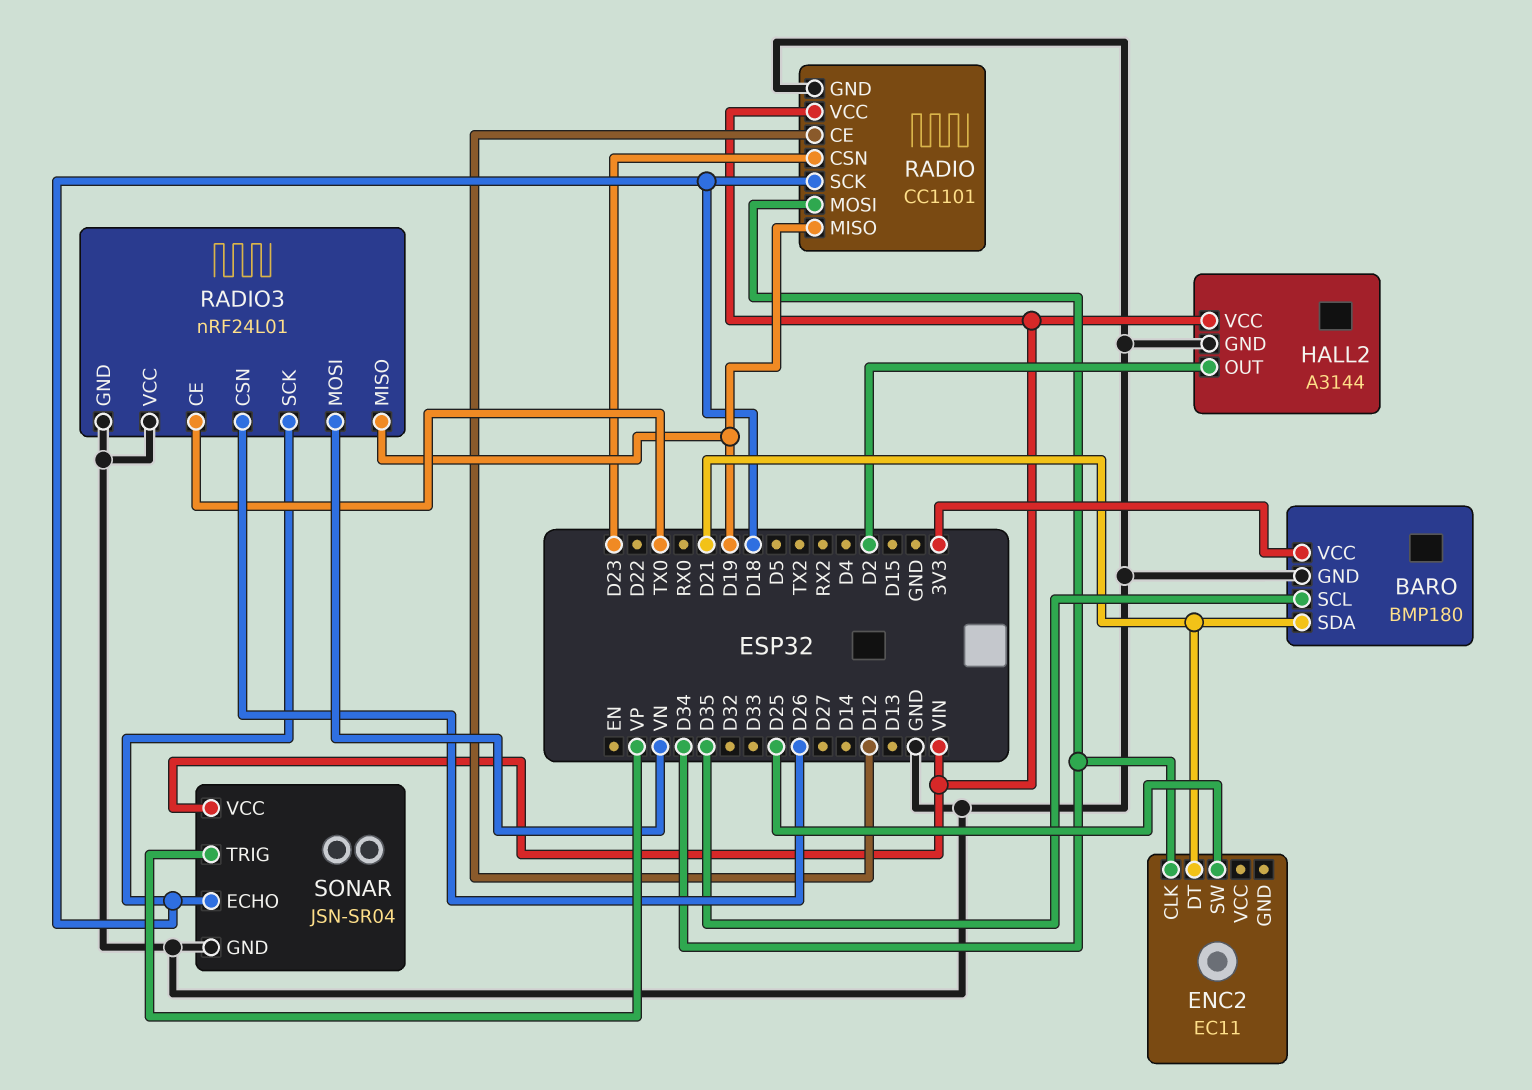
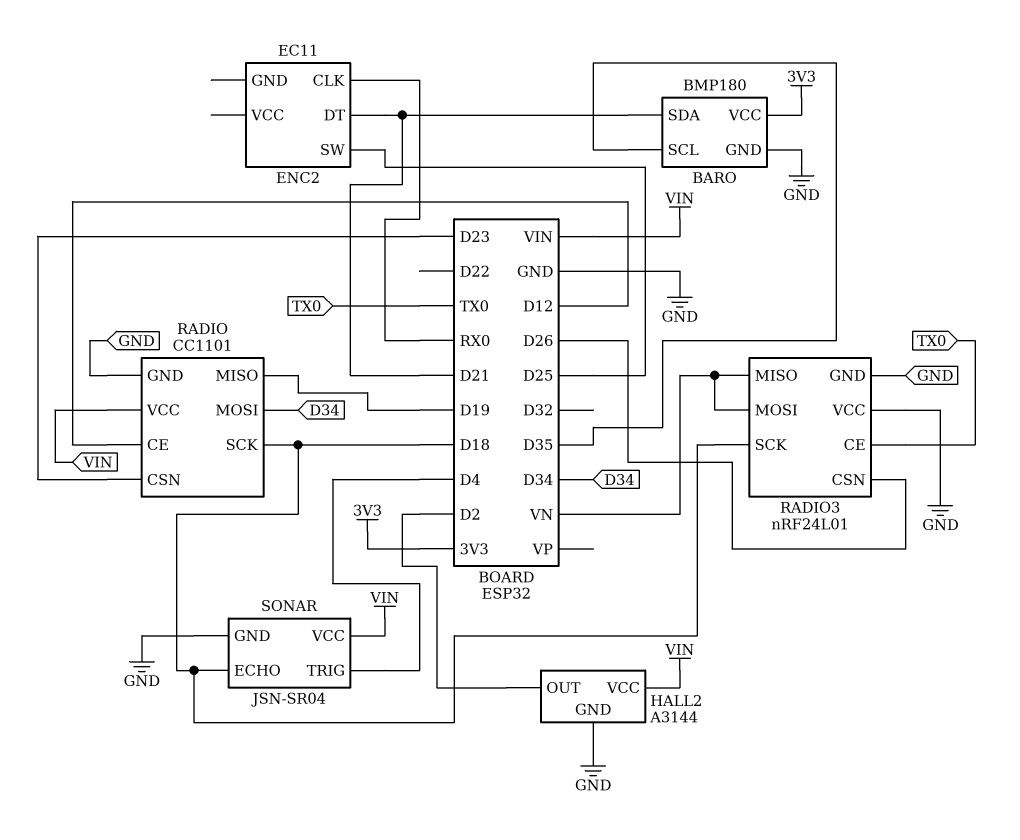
ENC2 pin CLK: D34 -> RX0
RADIO3 pin MISO: D19 -> VN
SONAR pin TRIG: VP -> D4

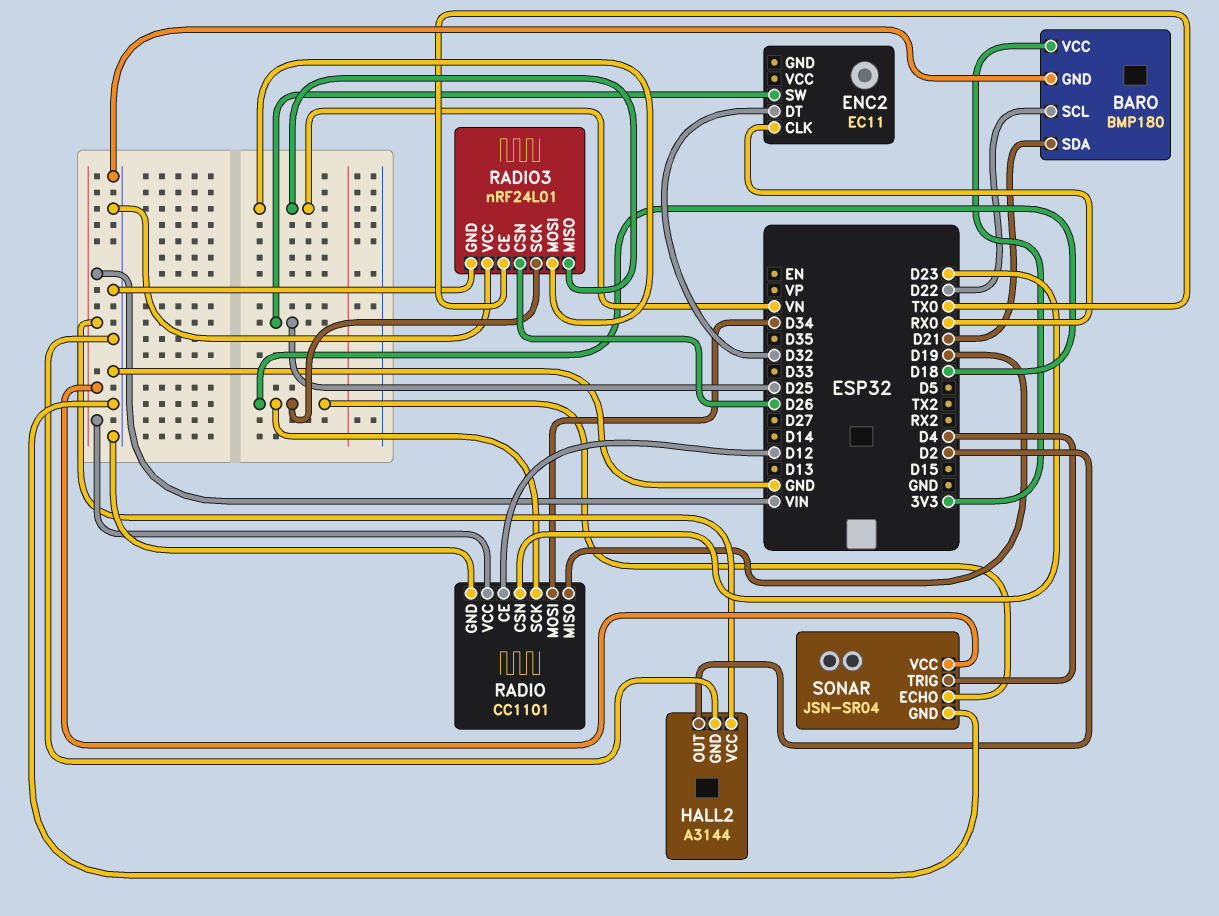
BARO pin SCL: D35 -> D22
ENC2 pin DT: D21 -> D32

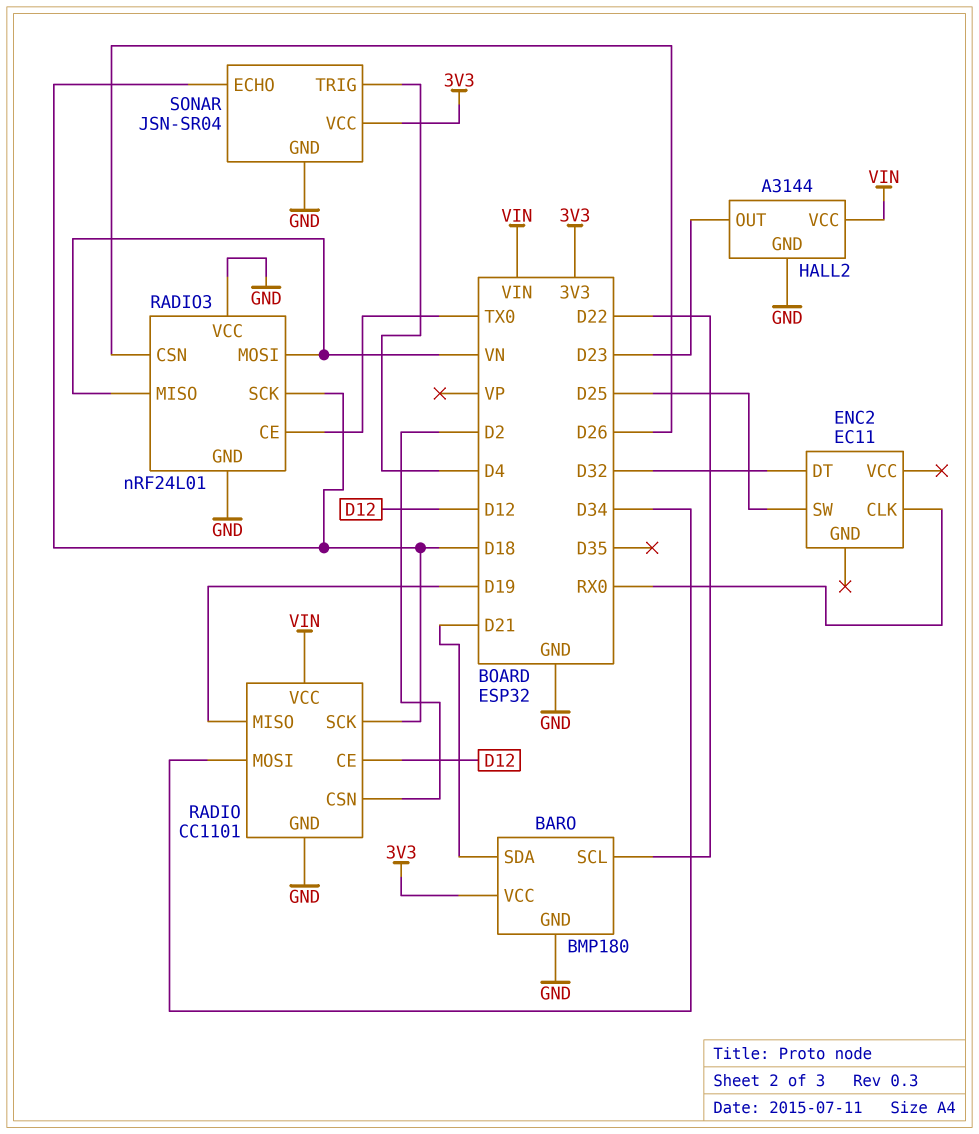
HALL2 pin OUT: D2 -> D23
RADIO pin CSN: D23 -> D2
SONAR pin VCC: VIN -> 3V3

